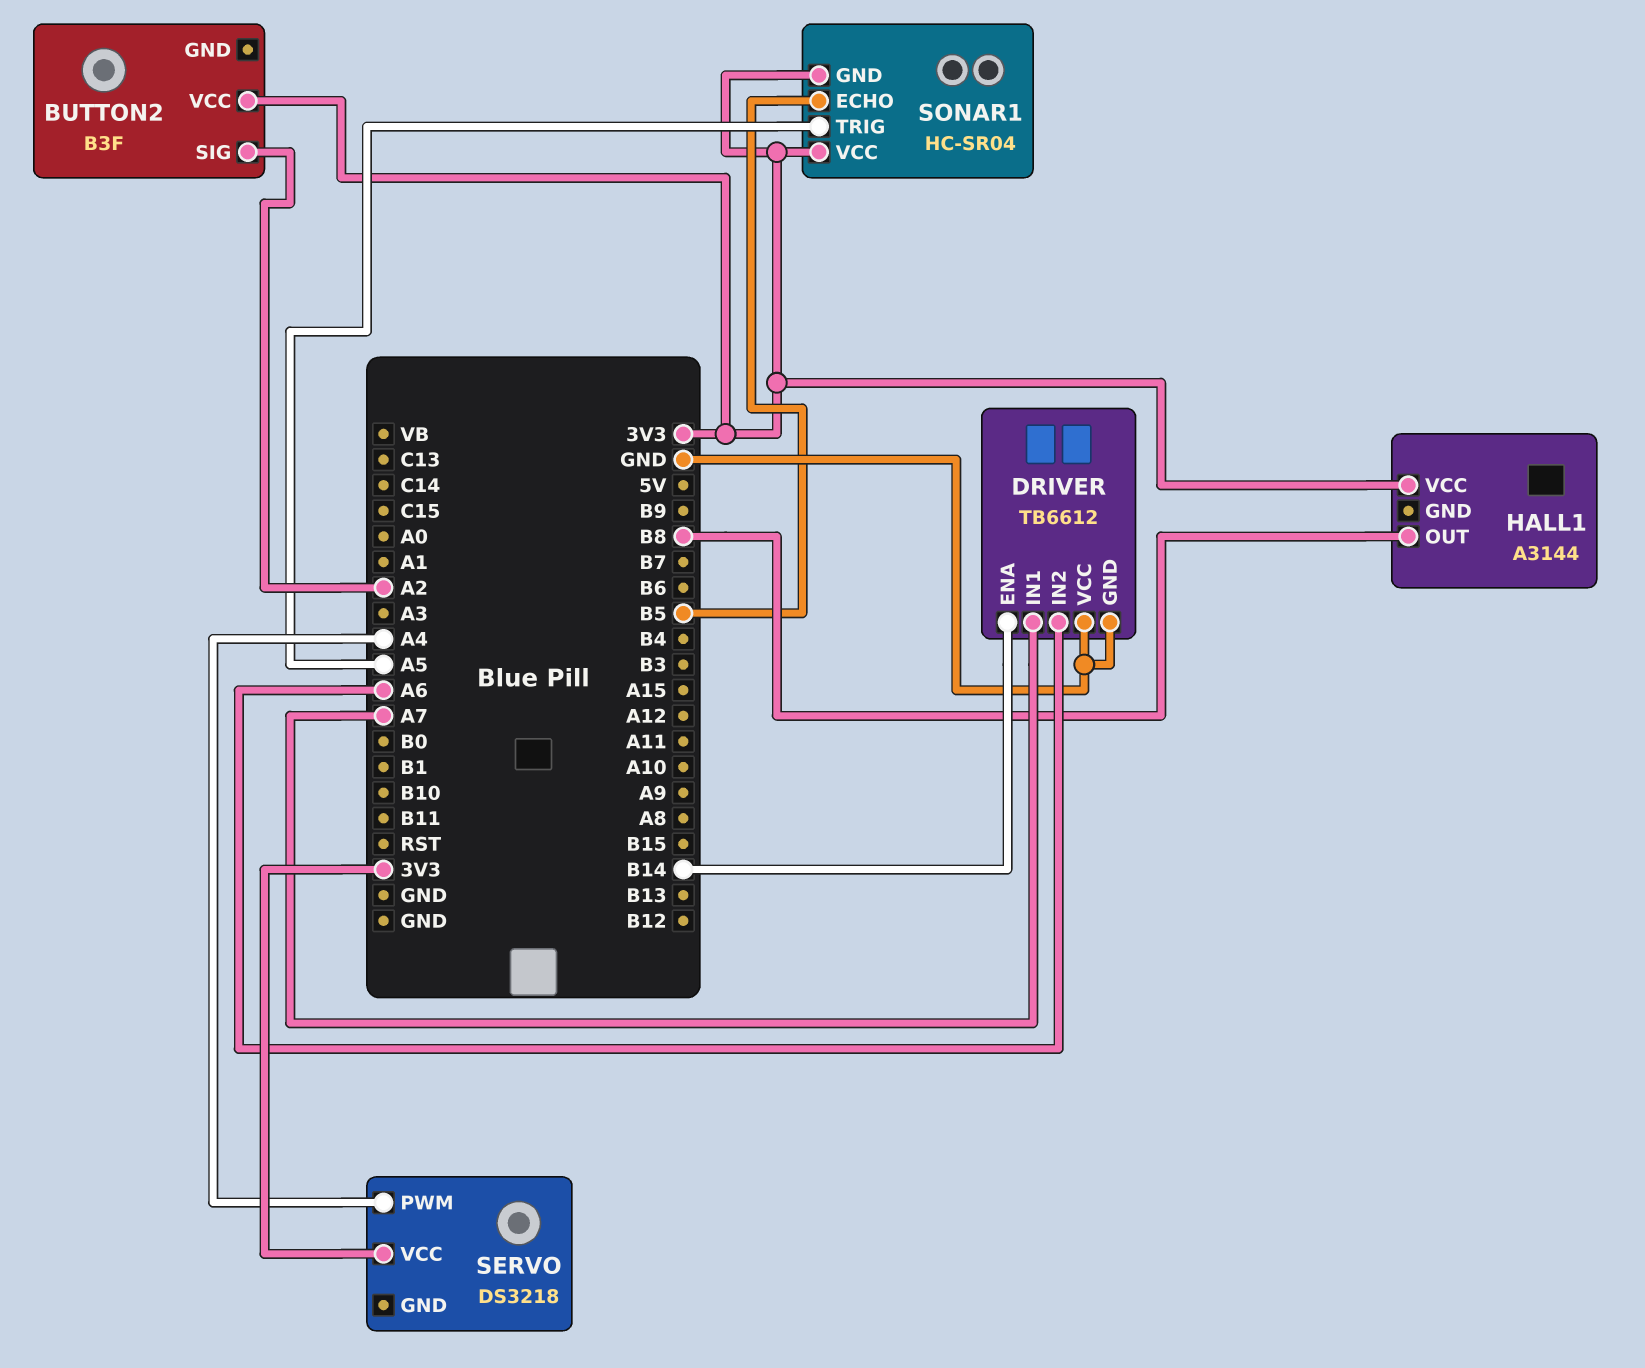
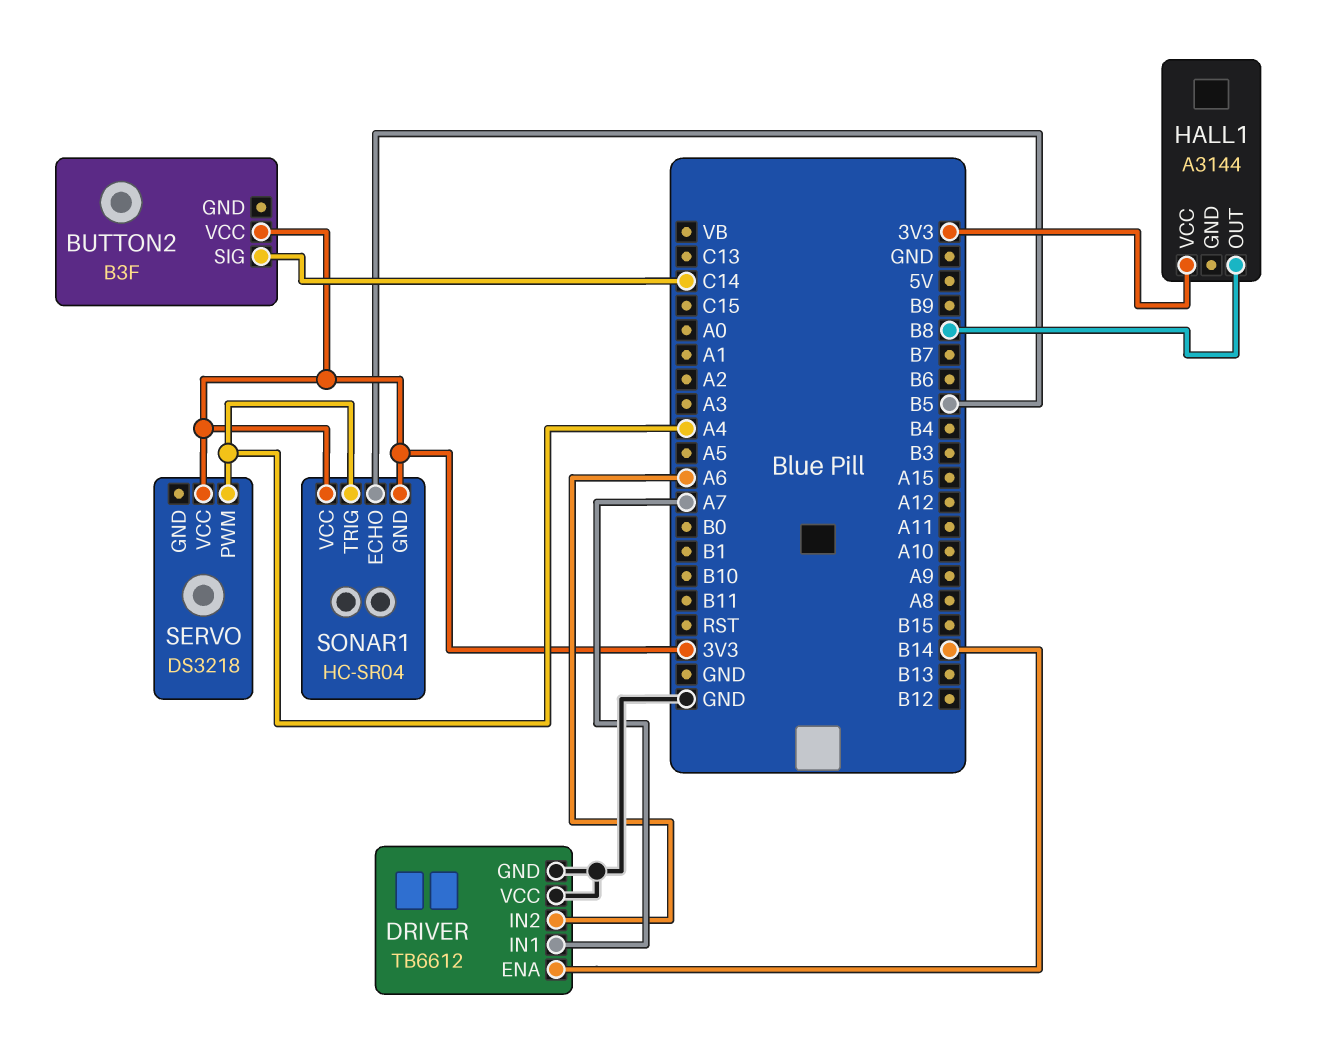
BUTTON2 pin SIG: A2 -> C14
SONAR1 pin TRIG: A5 -> A4

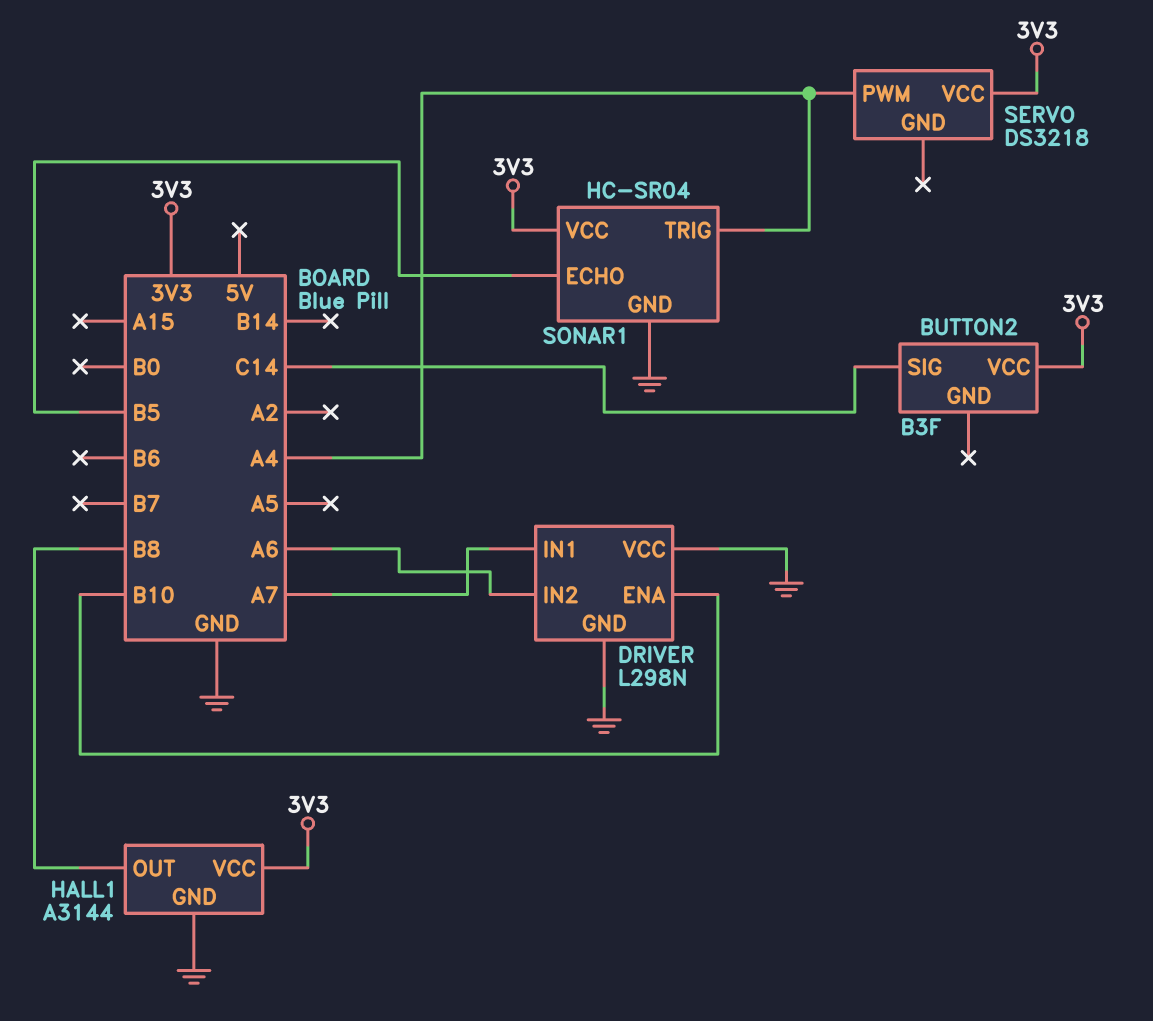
DRIVER: TB6612 -> L298N
DRIVER pin ENA: B14 -> B10
HALL1 pin GND: none -> GND
SONAR1 pin GND: 3V3 -> GND

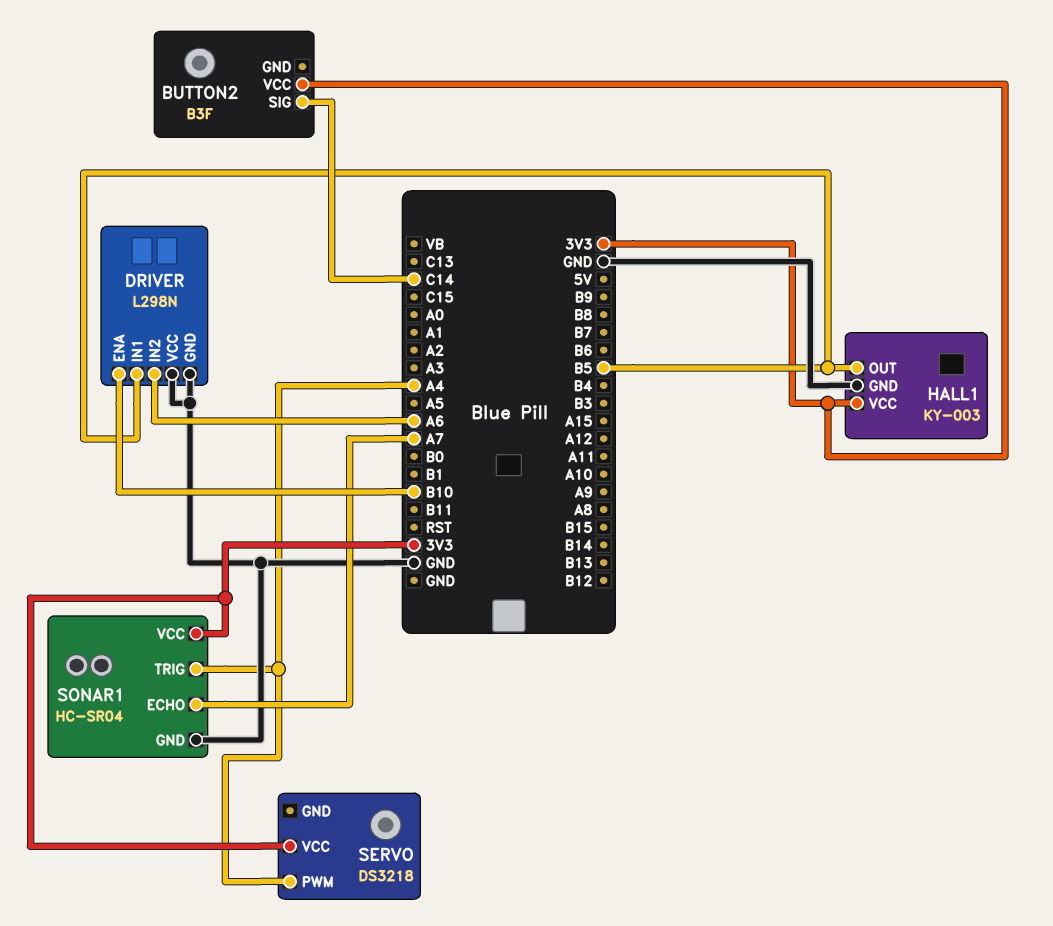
DRIVER pin IN1: A7 -> B5
HALL1: A3144 -> KY-003
HALL1 pin OUT: B8 -> B5
SONAR1 pin ECHO: B5 -> A7

